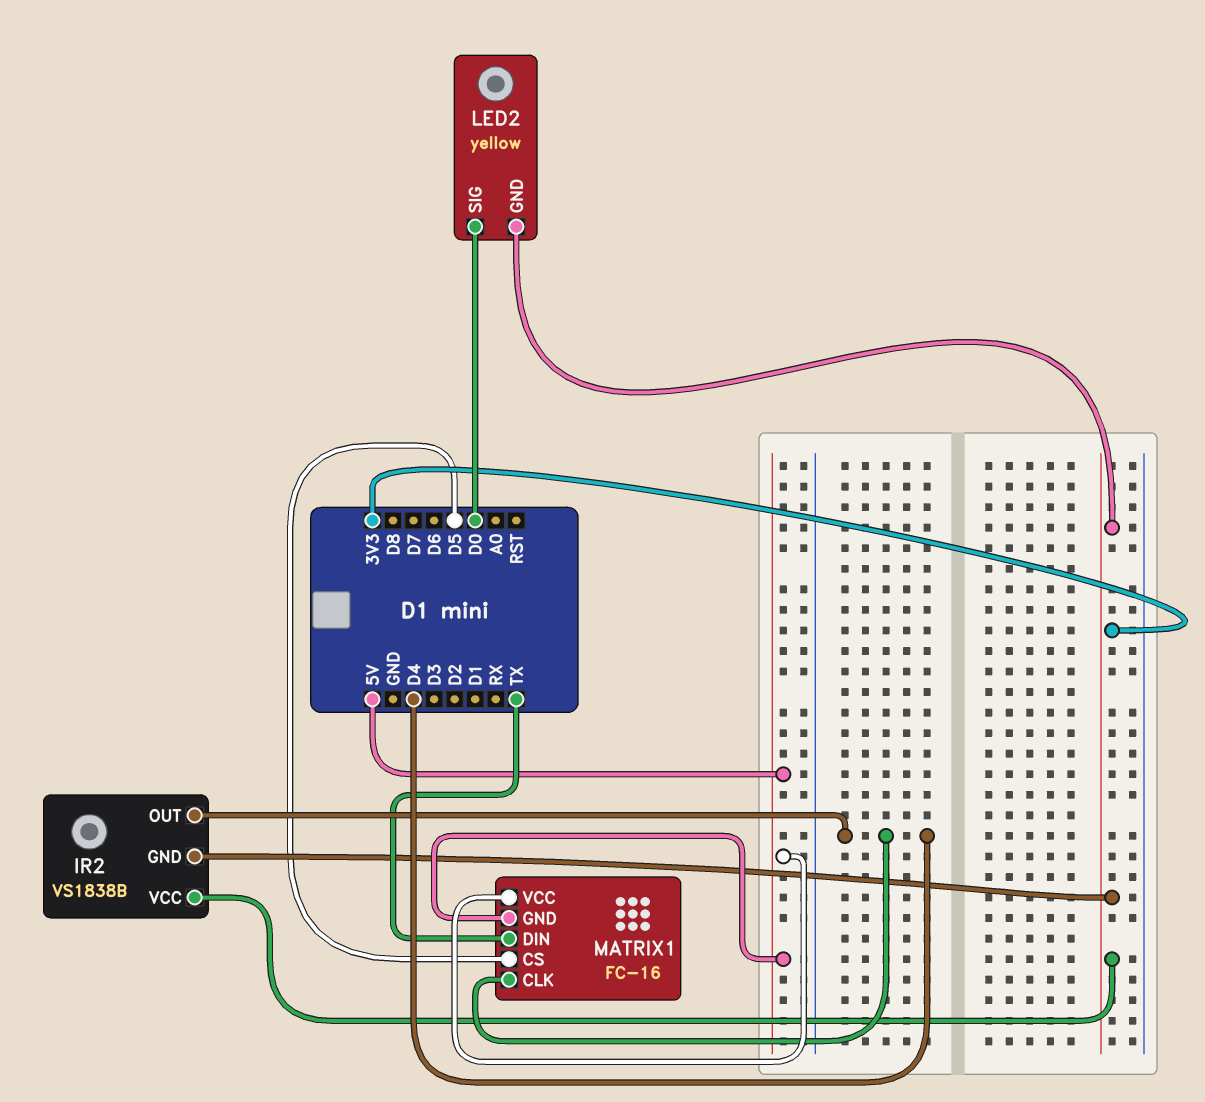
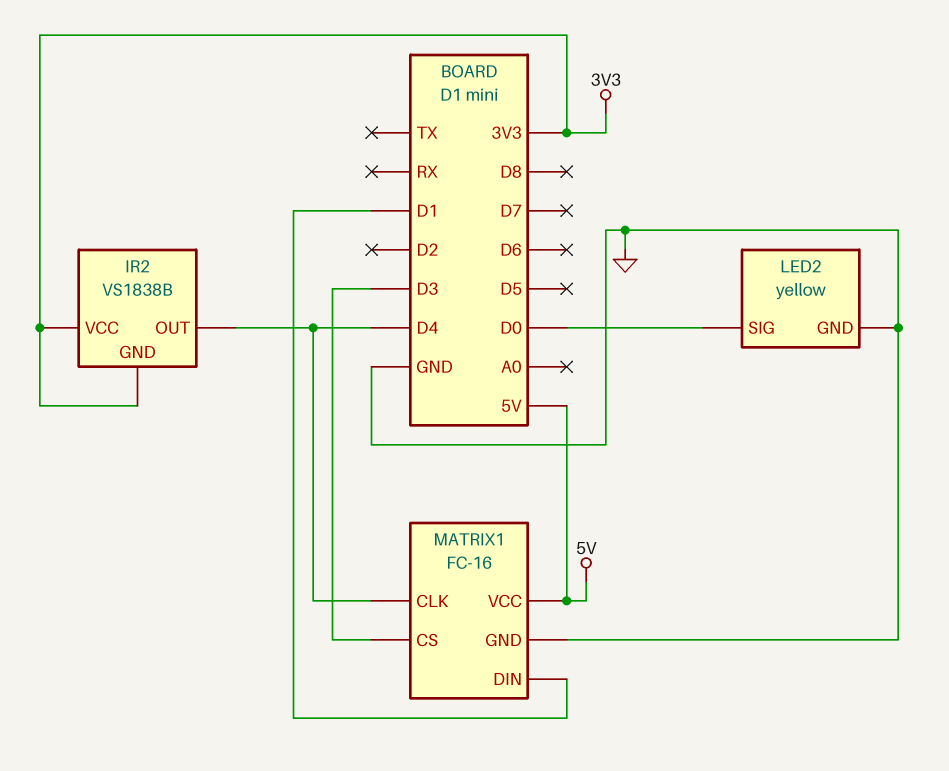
LED2 pin GND: 3V3 -> GND
MATRIX1 pin CS: D5 -> D3
MATRIX1 pin DIN: TX -> D1
MATRIX1 pin GND: 5V -> GND

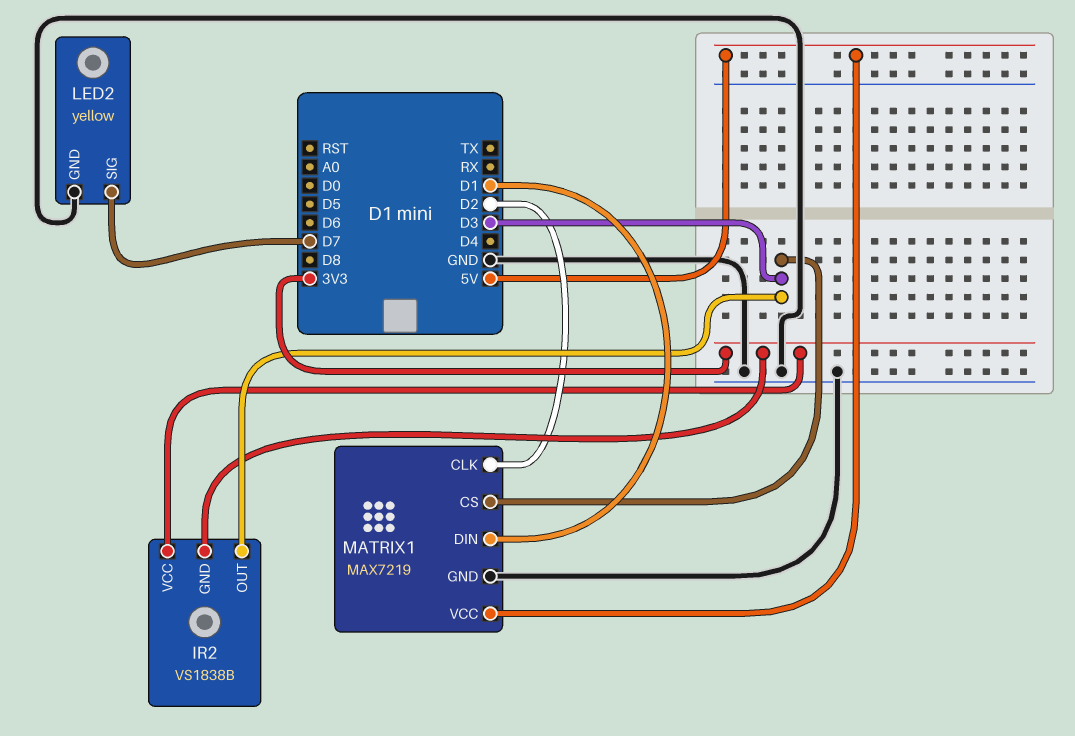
IR2 pin OUT: D4 -> D3
LED2 pin SIG: D0 -> D7
MATRIX1: FC-16 -> MAX7219
MATRIX1 pin CLK: D4 -> D2

